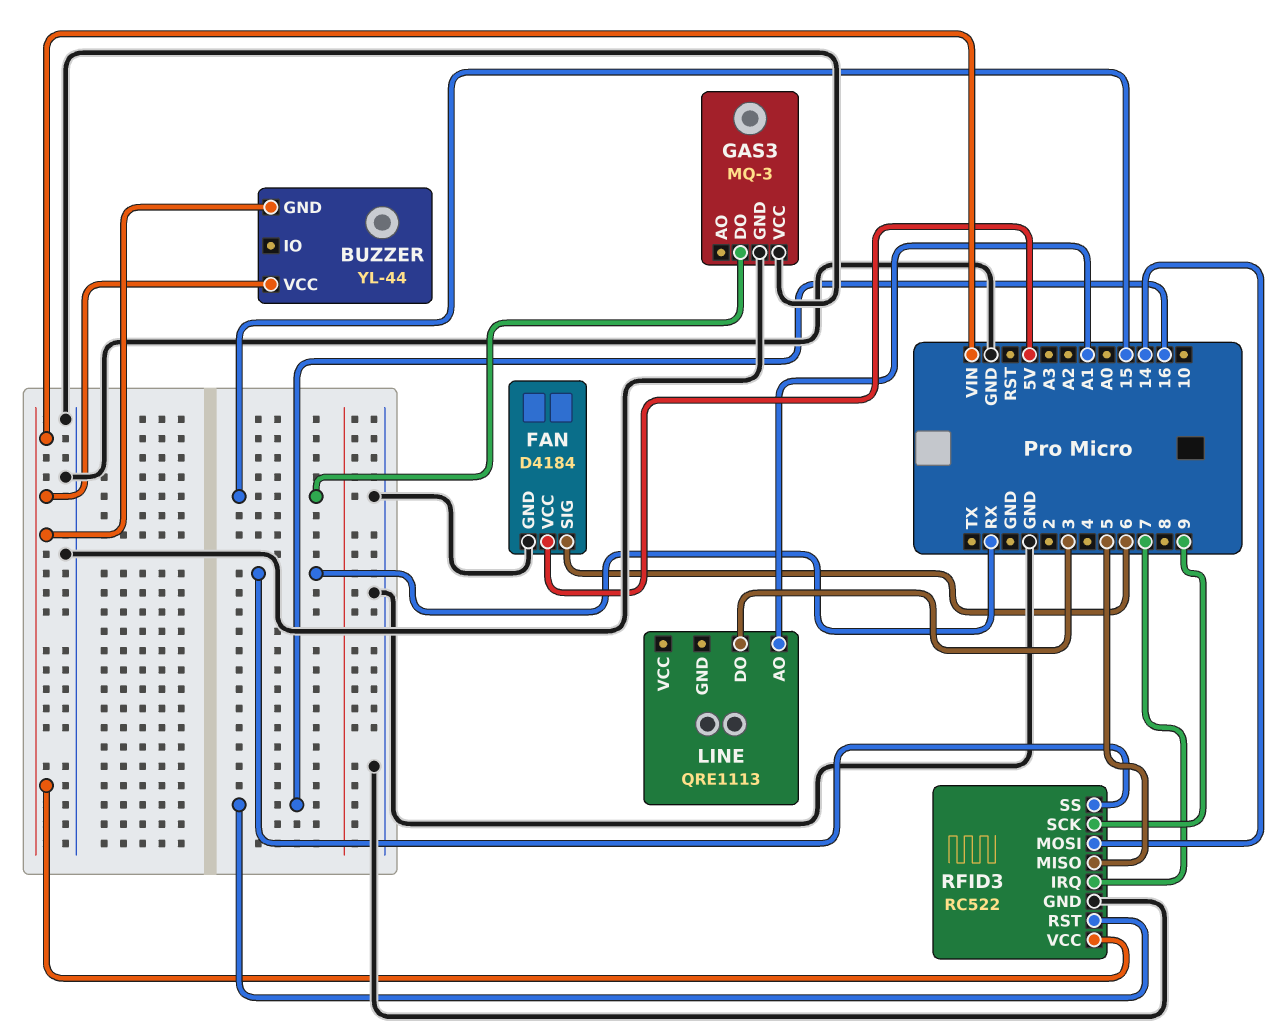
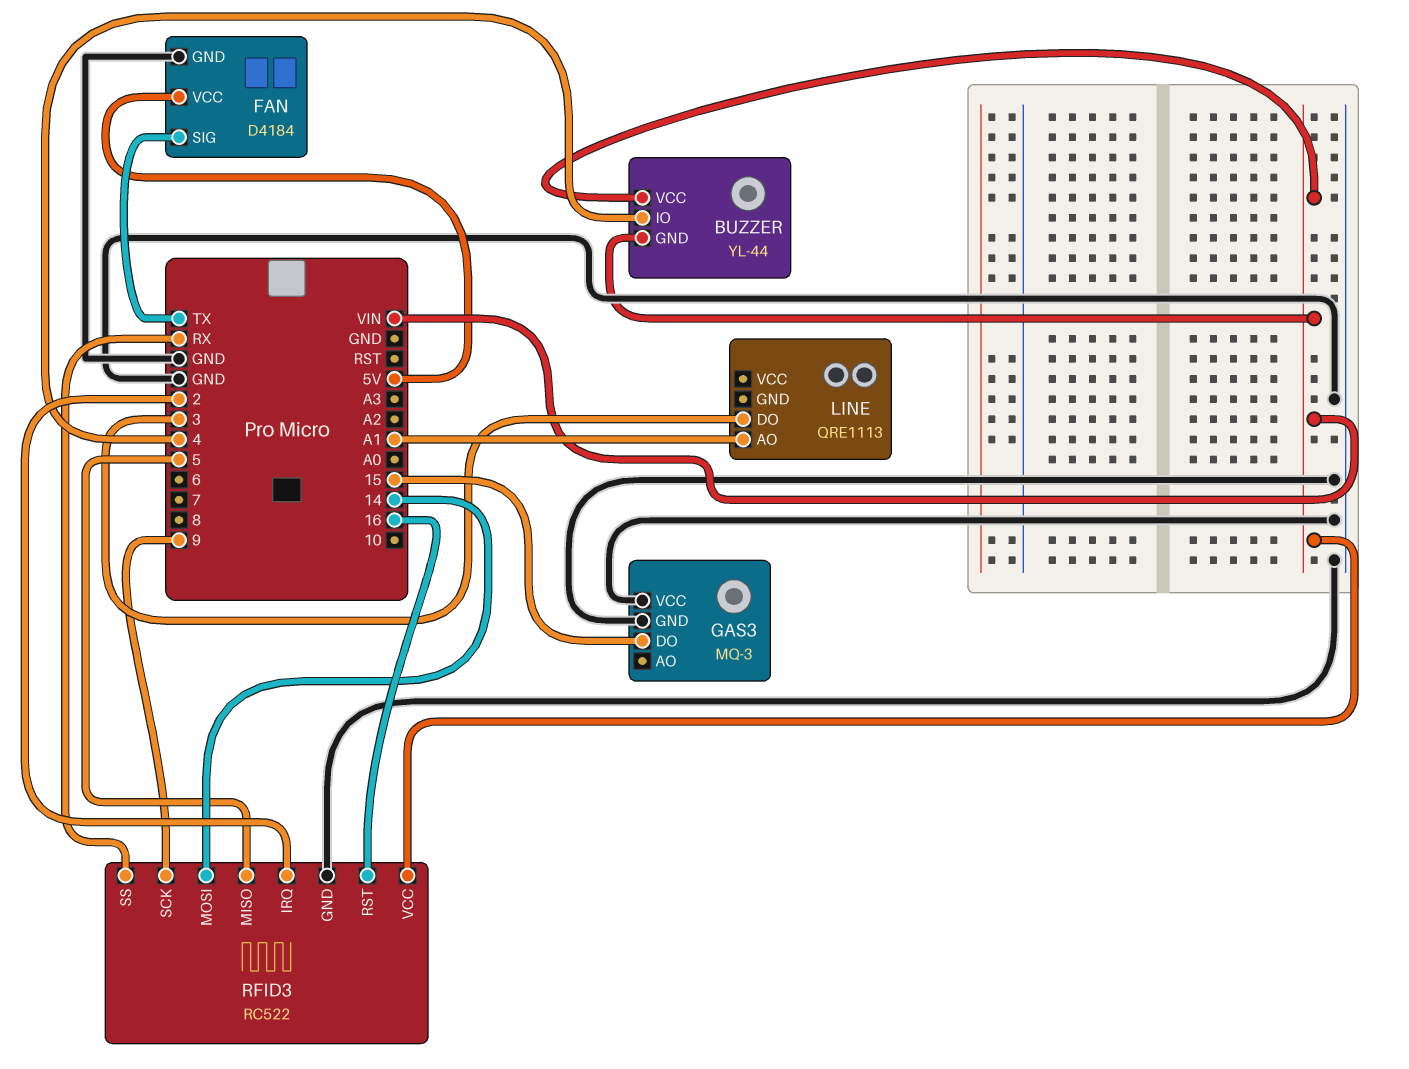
BUZZER pin IO: none -> 4
FAN pin SIG: 6 -> TX
RFID3 pin IRQ: 7 -> 2

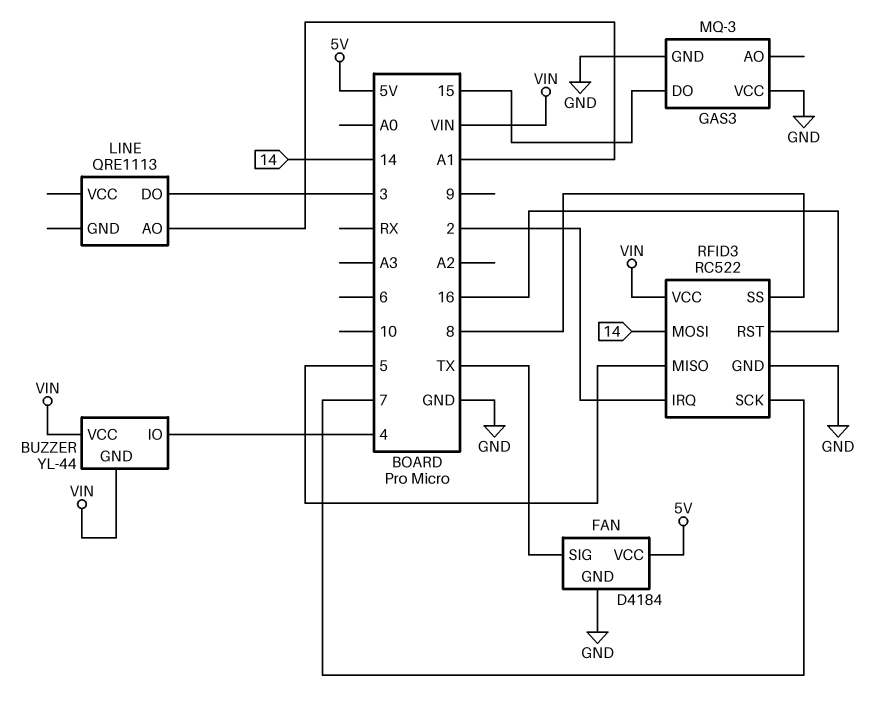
RFID3 pin SCK: 9 -> 7
RFID3 pin SS: RX -> 8

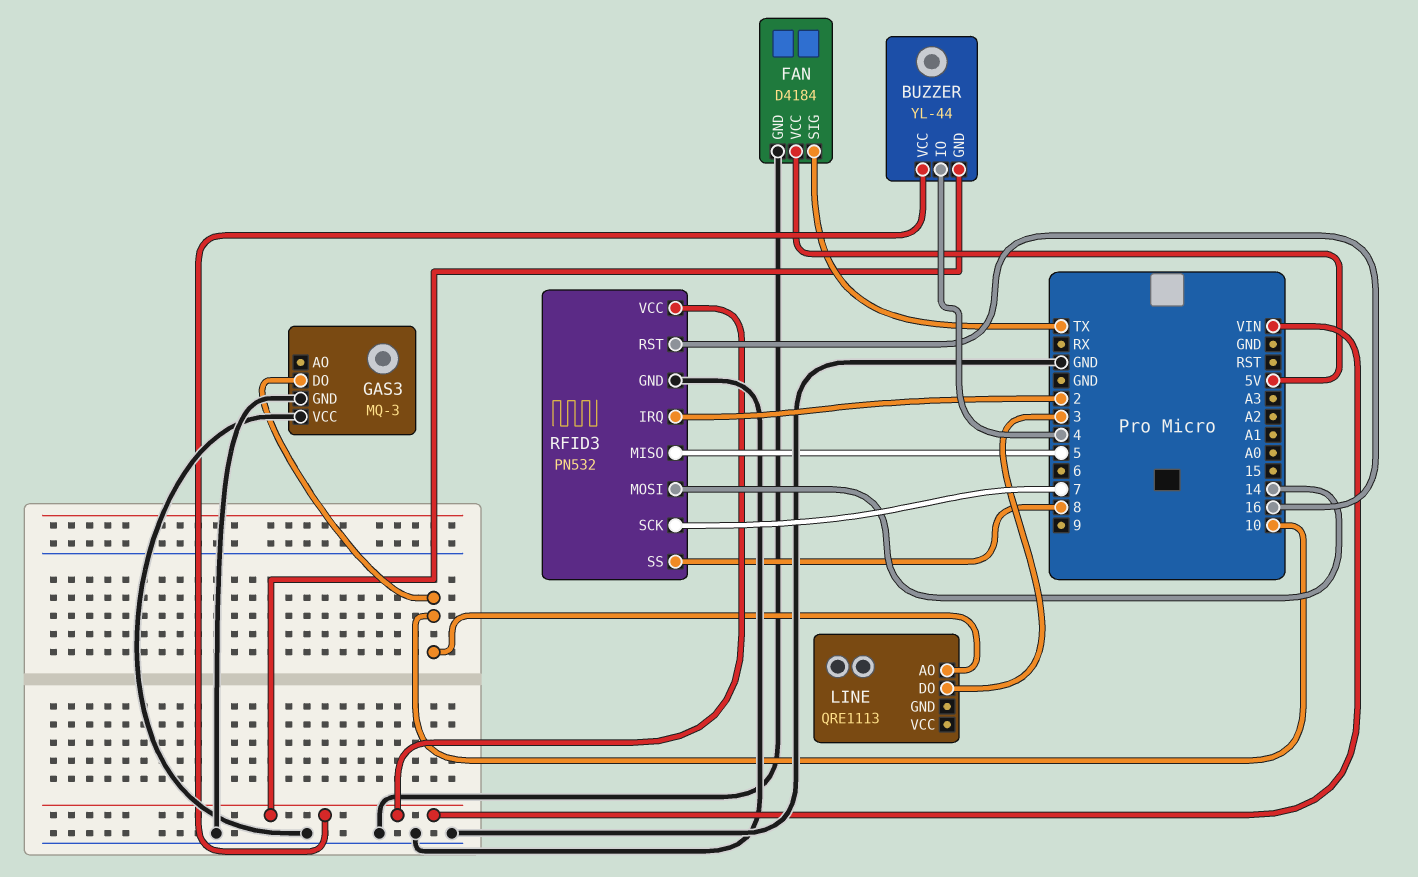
GAS3 pin DO: 15 -> 10
LINE pin AO: A1 -> 10
RFID3: RC522 -> PN532

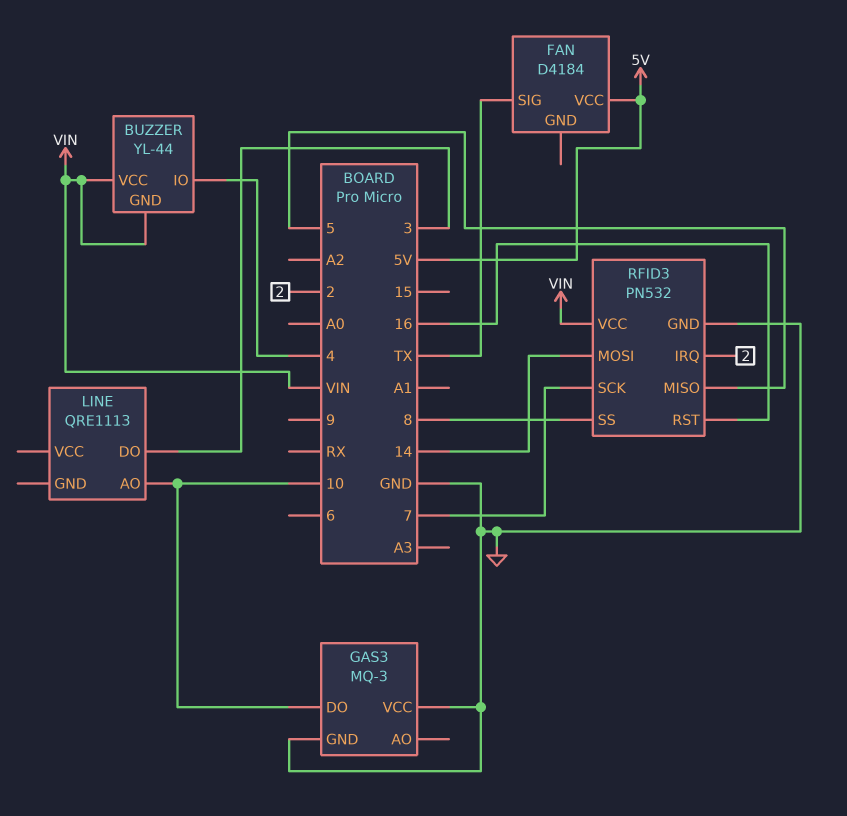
FAN pin GND: GND -> none

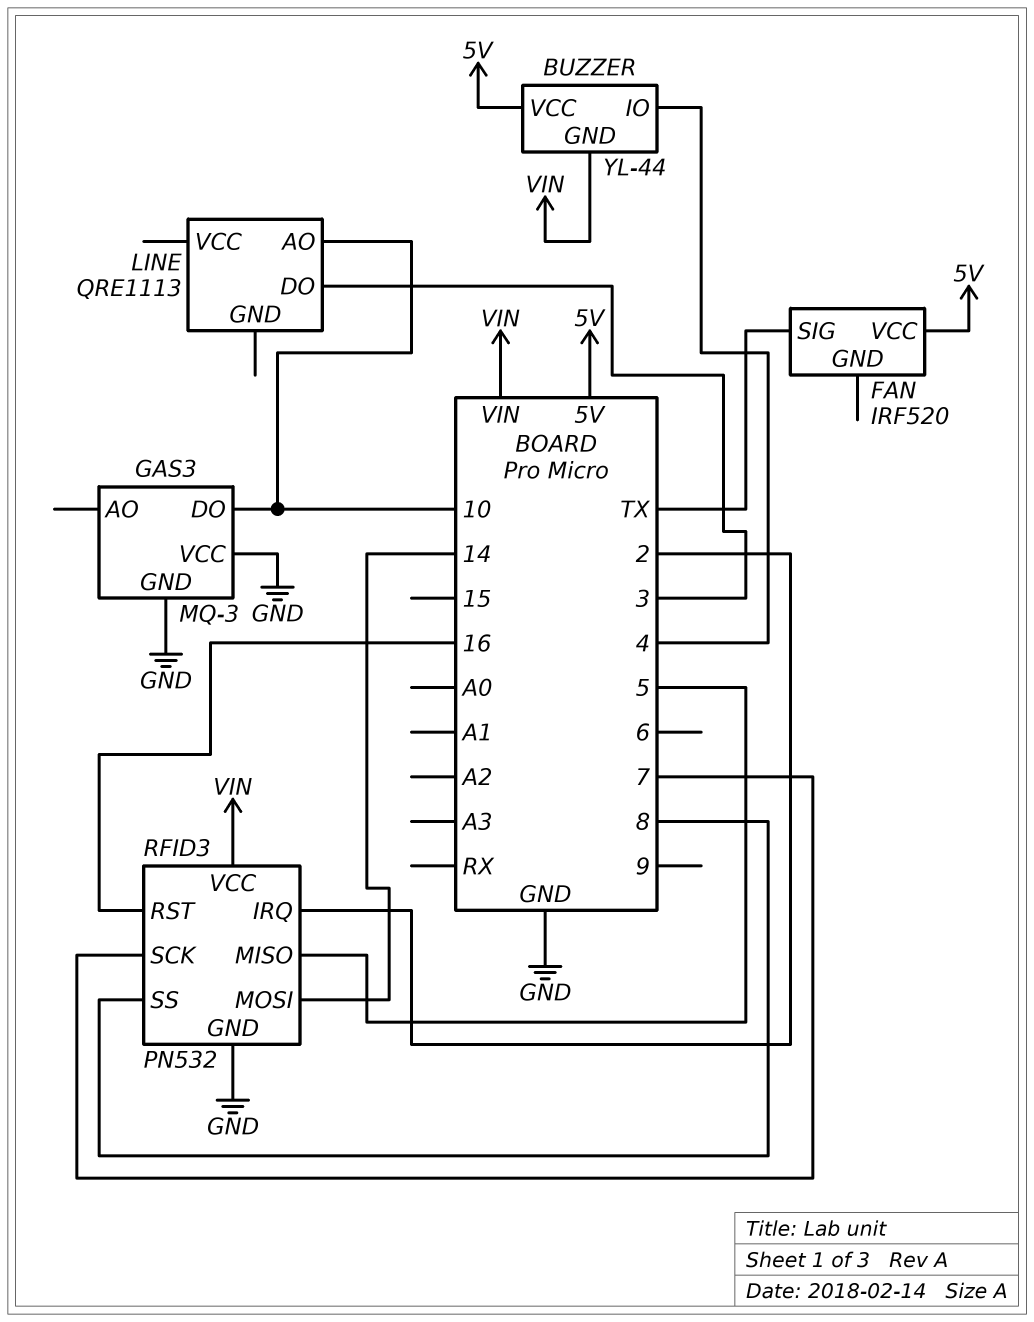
BUZZER pin VCC: VIN -> 5V
FAN: D4184 -> IRF520

